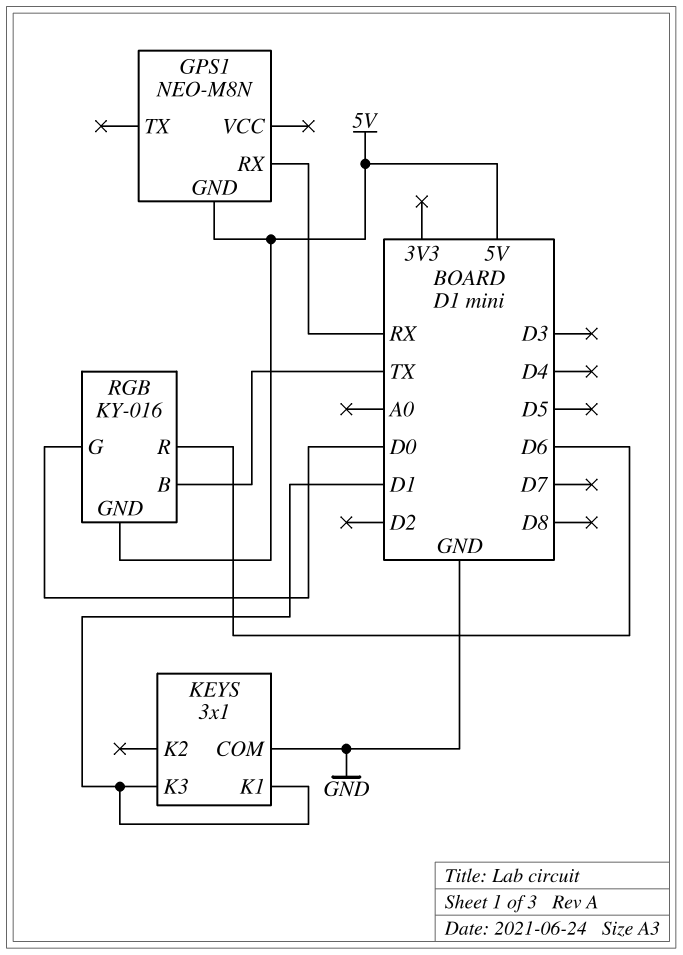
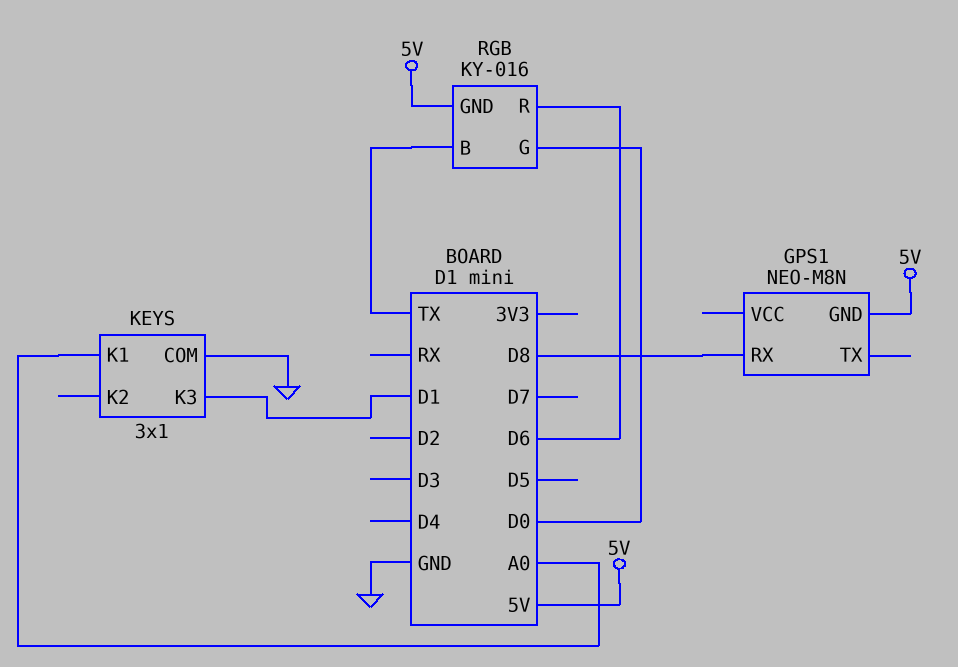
GPS1 pin RX: RX -> D8
KEYS pin K1: D1 -> A0

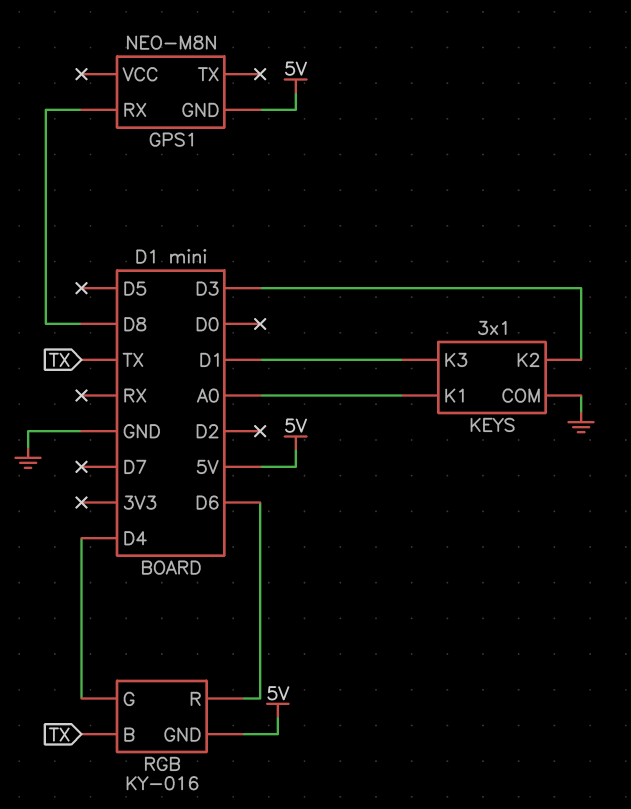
KEYS pin K2: none -> D3
RGB pin G: D0 -> D4

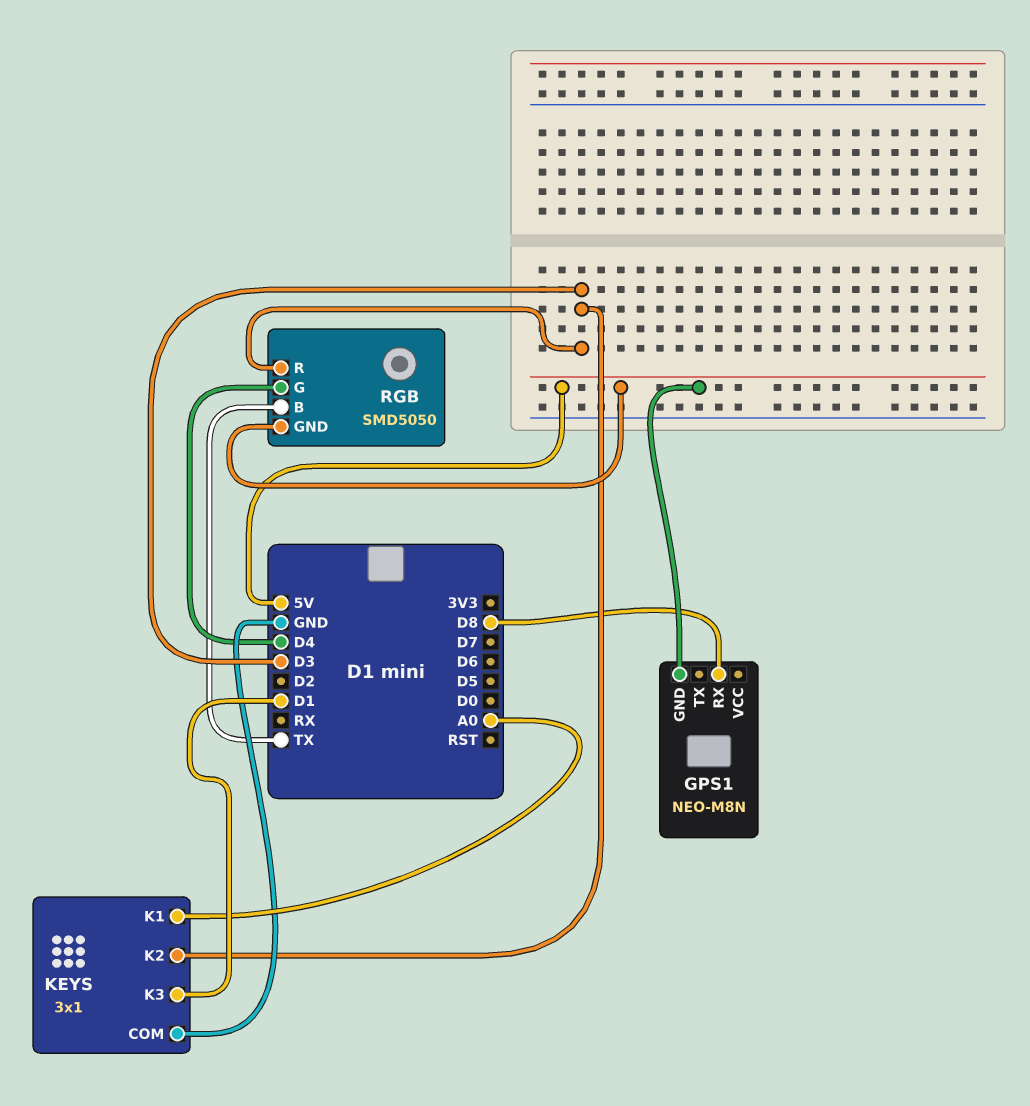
RGB: KY-016 -> SMD5050
RGB pin R: D6 -> D3

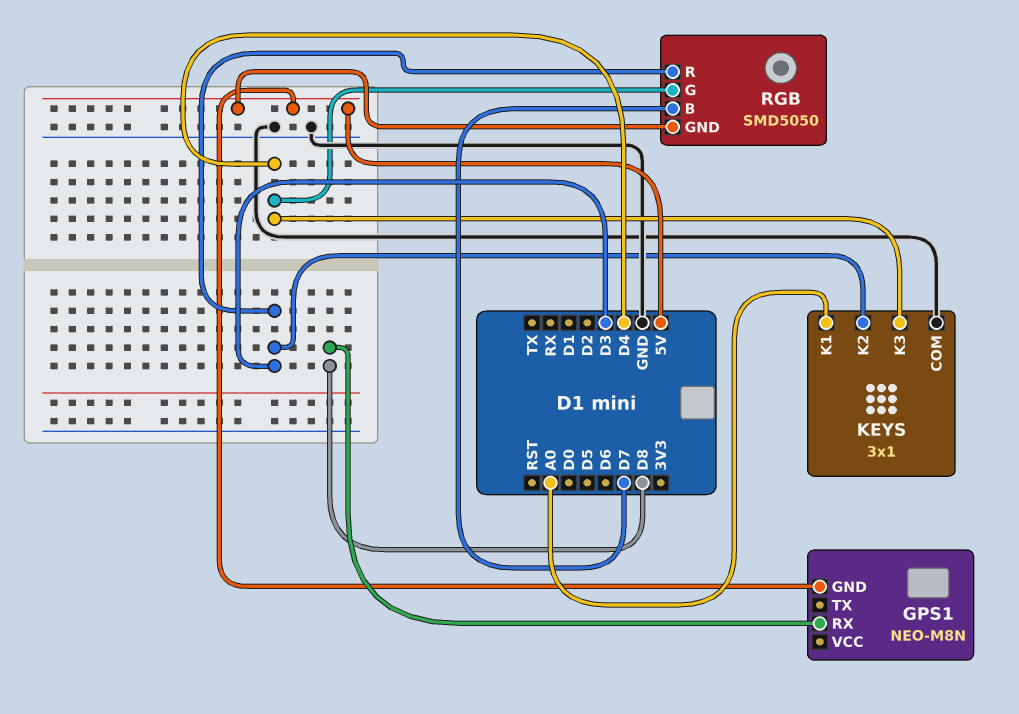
KEYS pin K3: D1 -> D4
RGB pin B: TX -> D7

